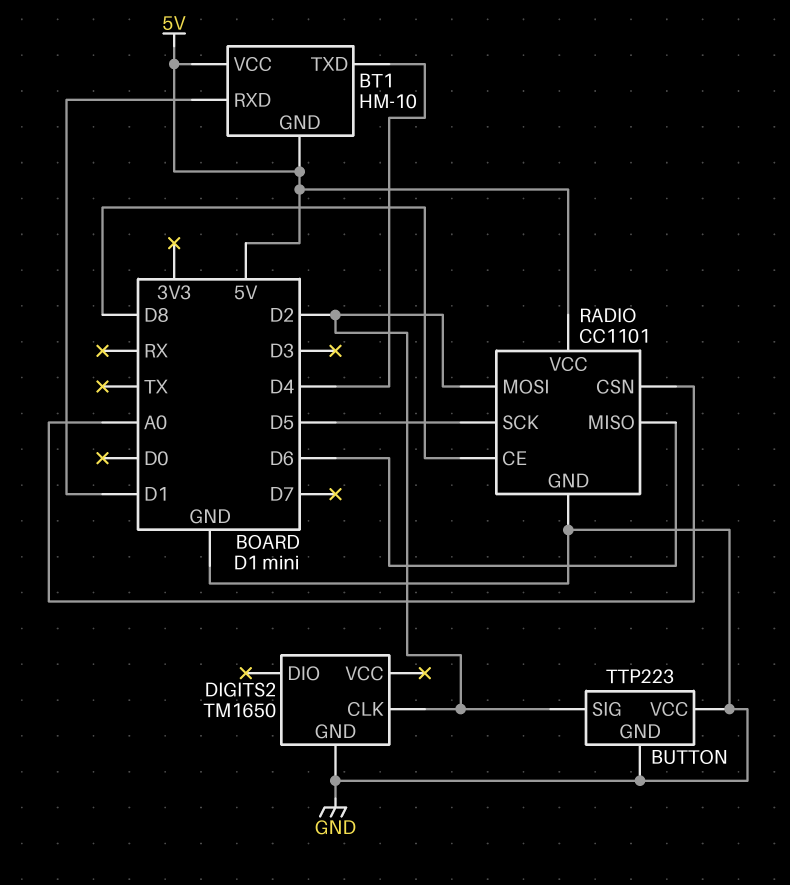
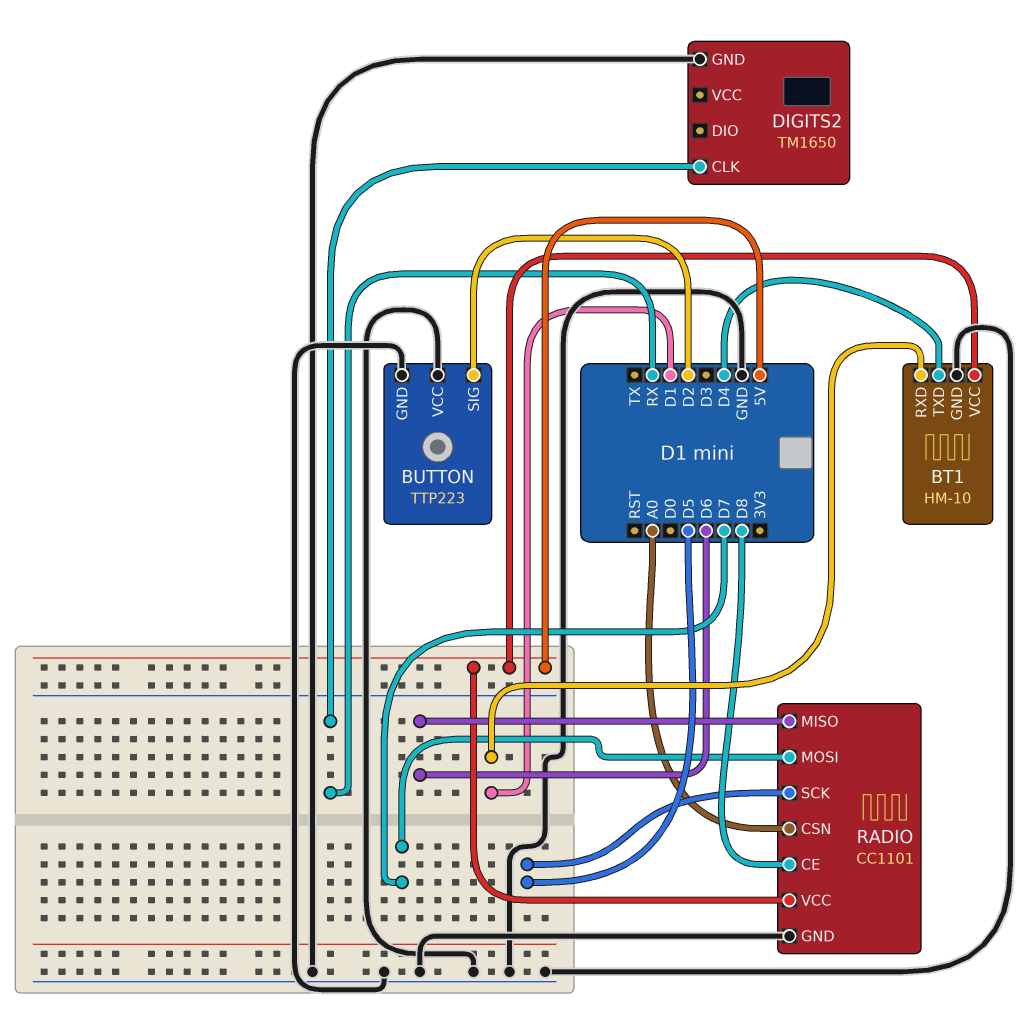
BT1 pin GND: 5V -> GND
DIGITS2 pin CLK: D2 -> RX
RADIO pin MOSI: D2 -> D7

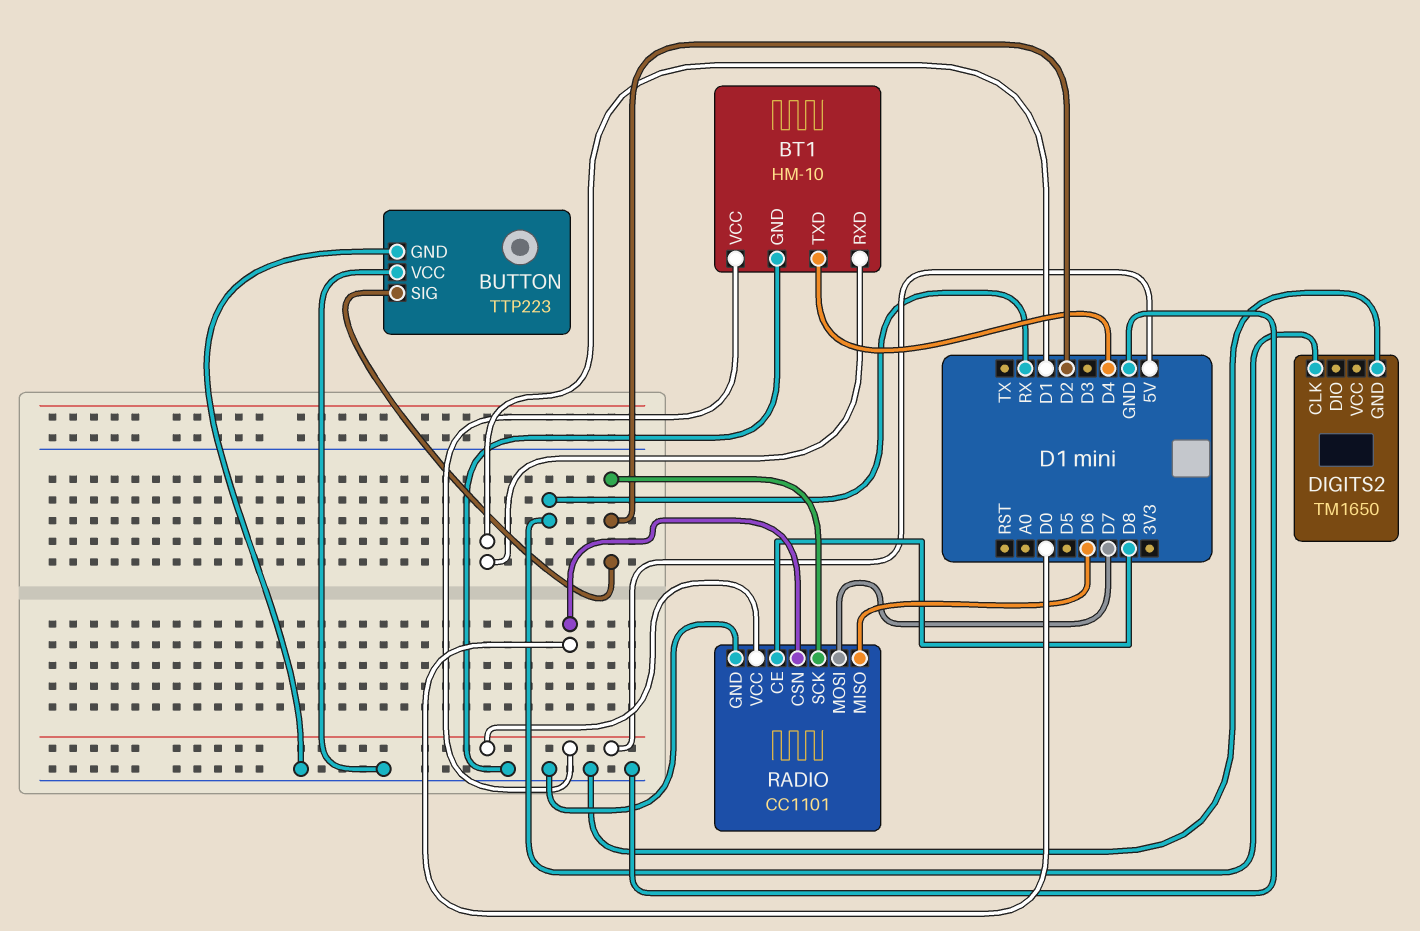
RADIO pin CSN: A0 -> D0
RADIO pin SCK: D5 -> D2

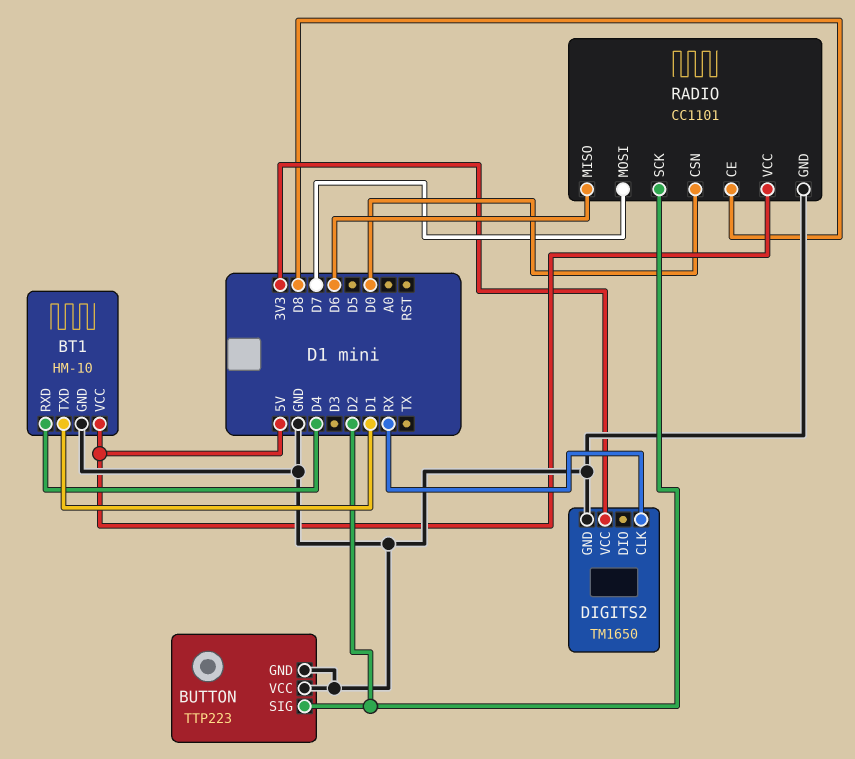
BT1 pin RXD: D1 -> D4
BT1 pin TXD: D4 -> D1
DIGITS2 pin VCC: none -> 3V3

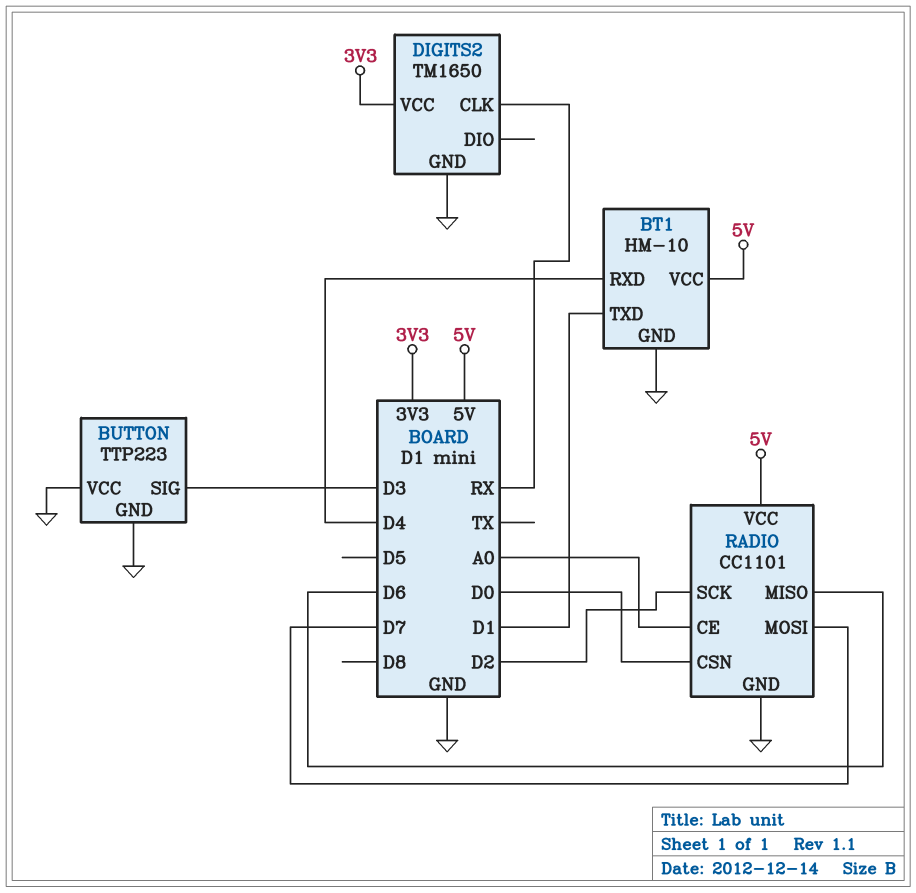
BUTTON pin SIG: D2 -> D3
RADIO pin CE: D8 -> A0

